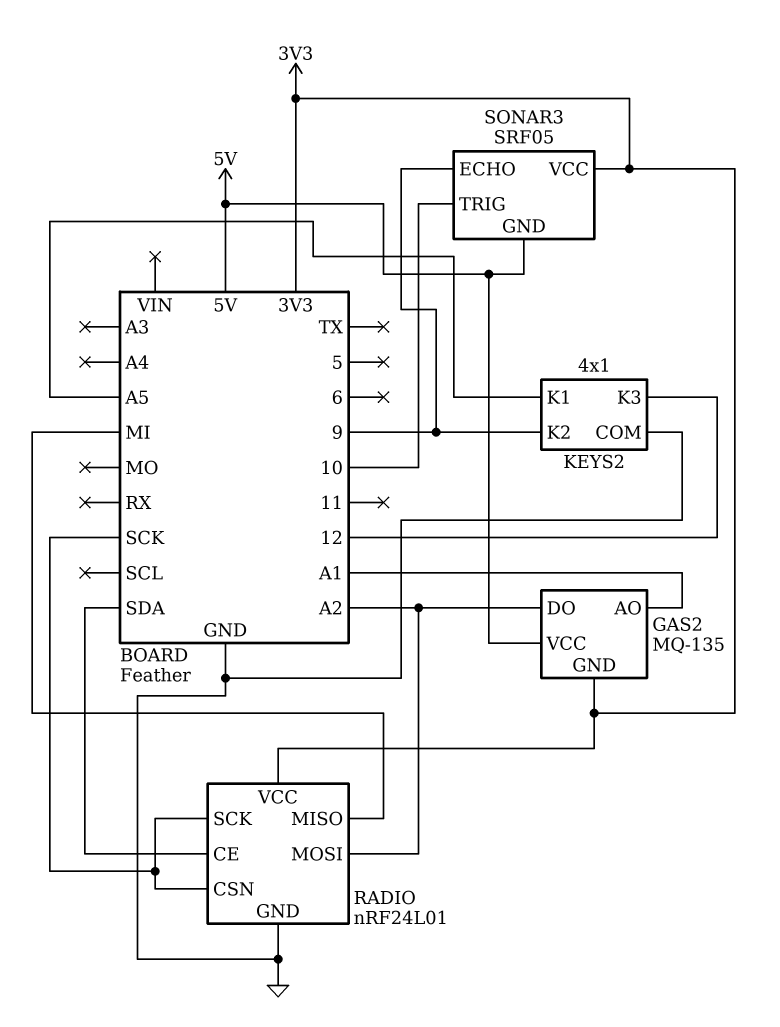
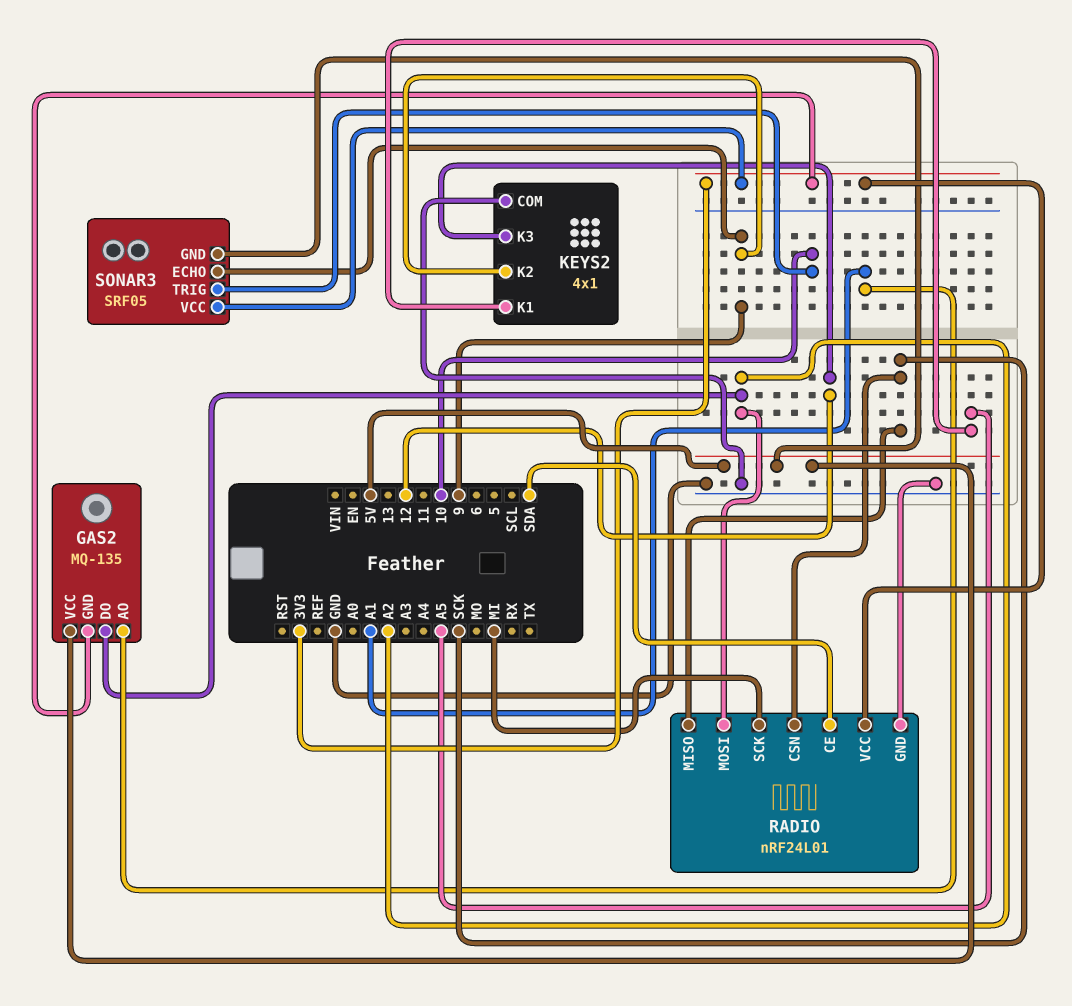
RADIO pin MISO: MI -> SCK
RADIO pin SCK: SCK -> MI

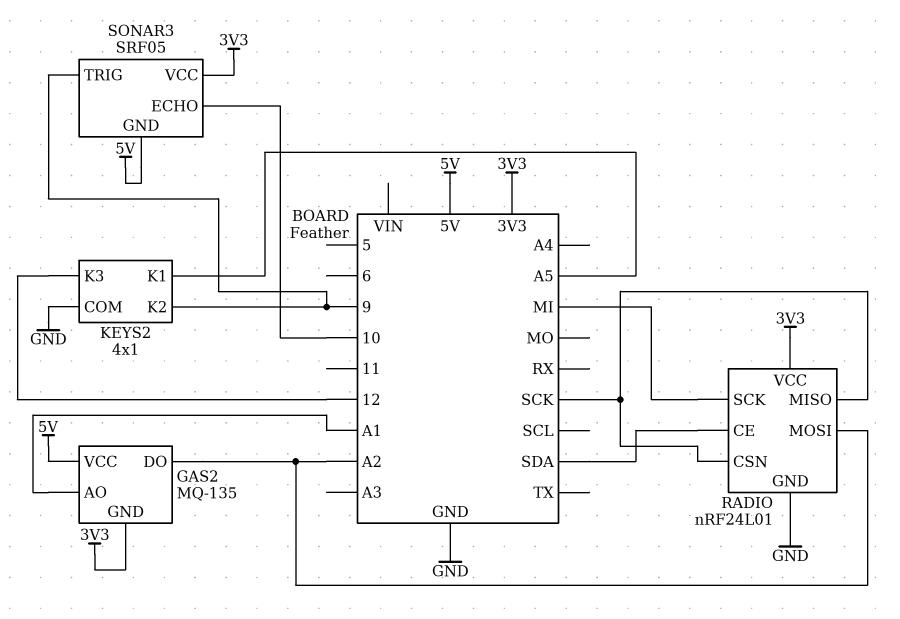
SONAR3 pin ECHO: 9 -> 10
SONAR3 pin TRIG: 10 -> 9

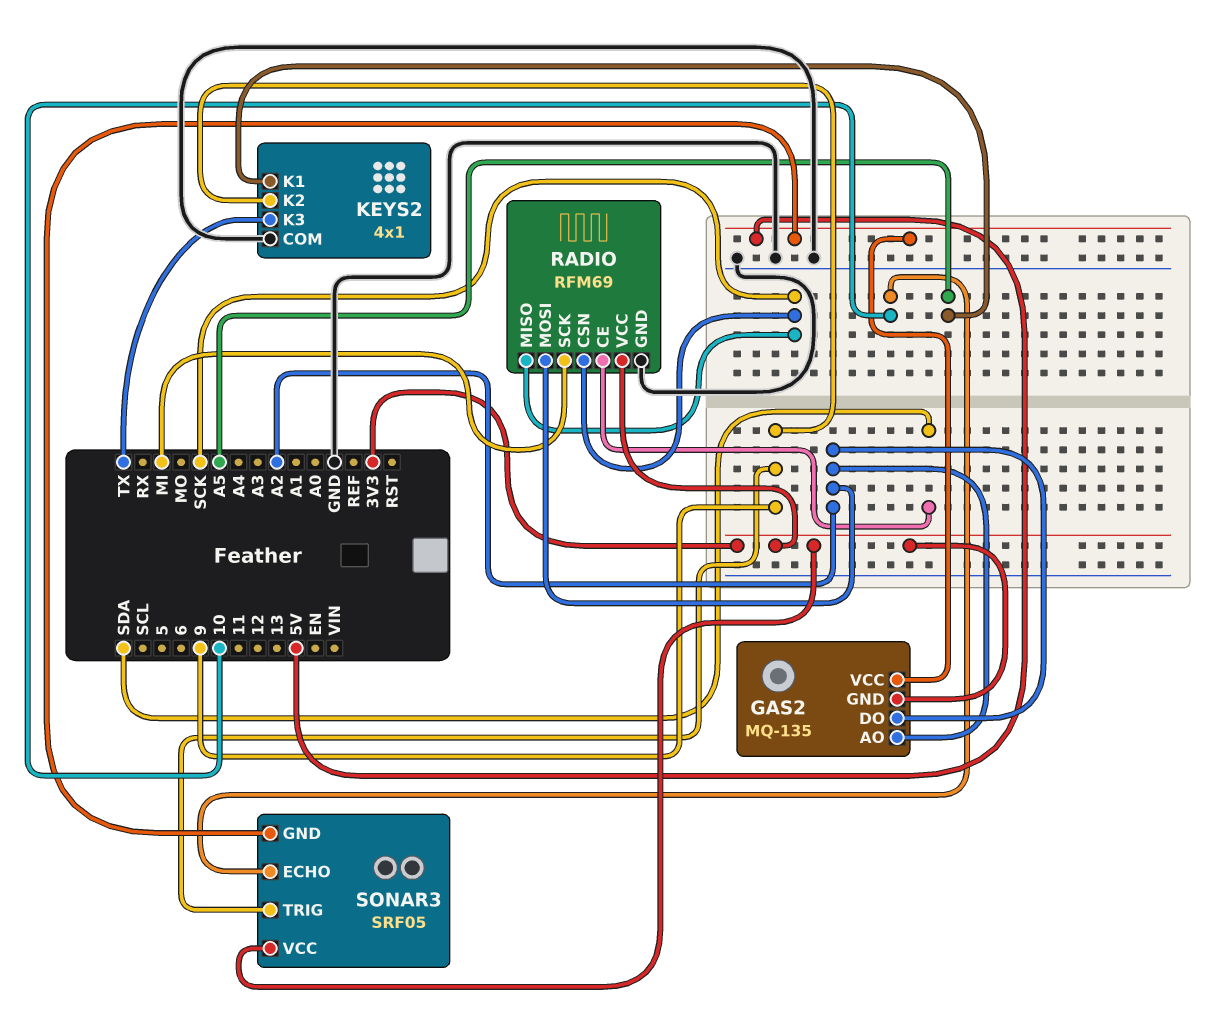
GAS2 pin AO: A1 -> A2
KEYS2 pin K3: 12 -> TX
RADIO: nRF24L01 -> RFM69

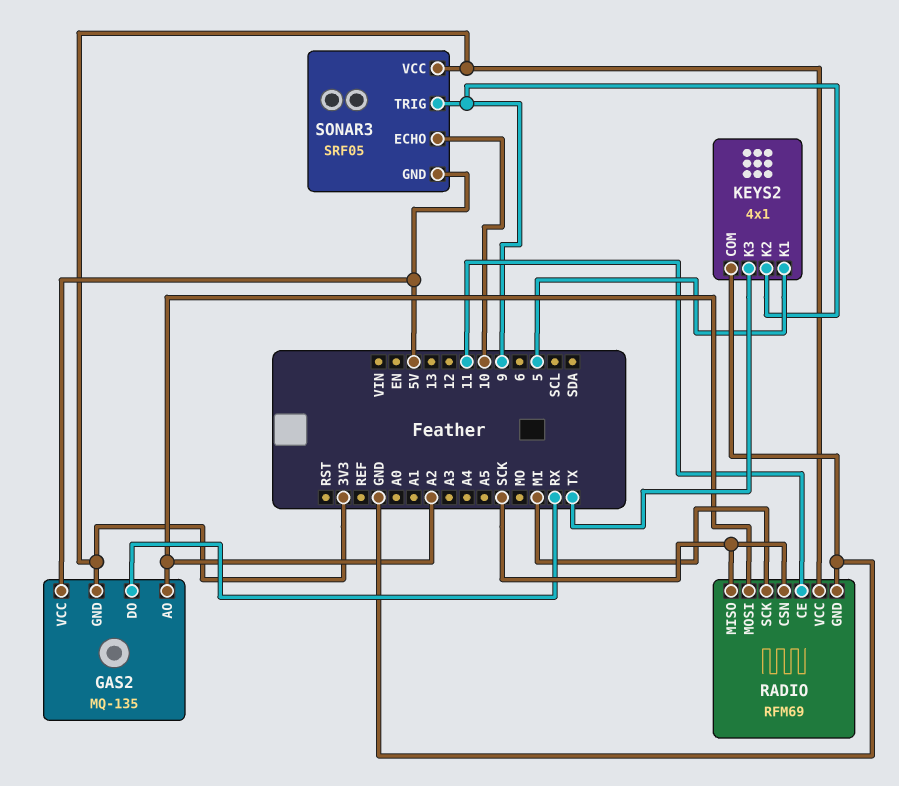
GAS2 pin DO: A2 -> RX
KEYS2 pin K1: A5 -> 5
RADIO pin CE: SDA -> 11

